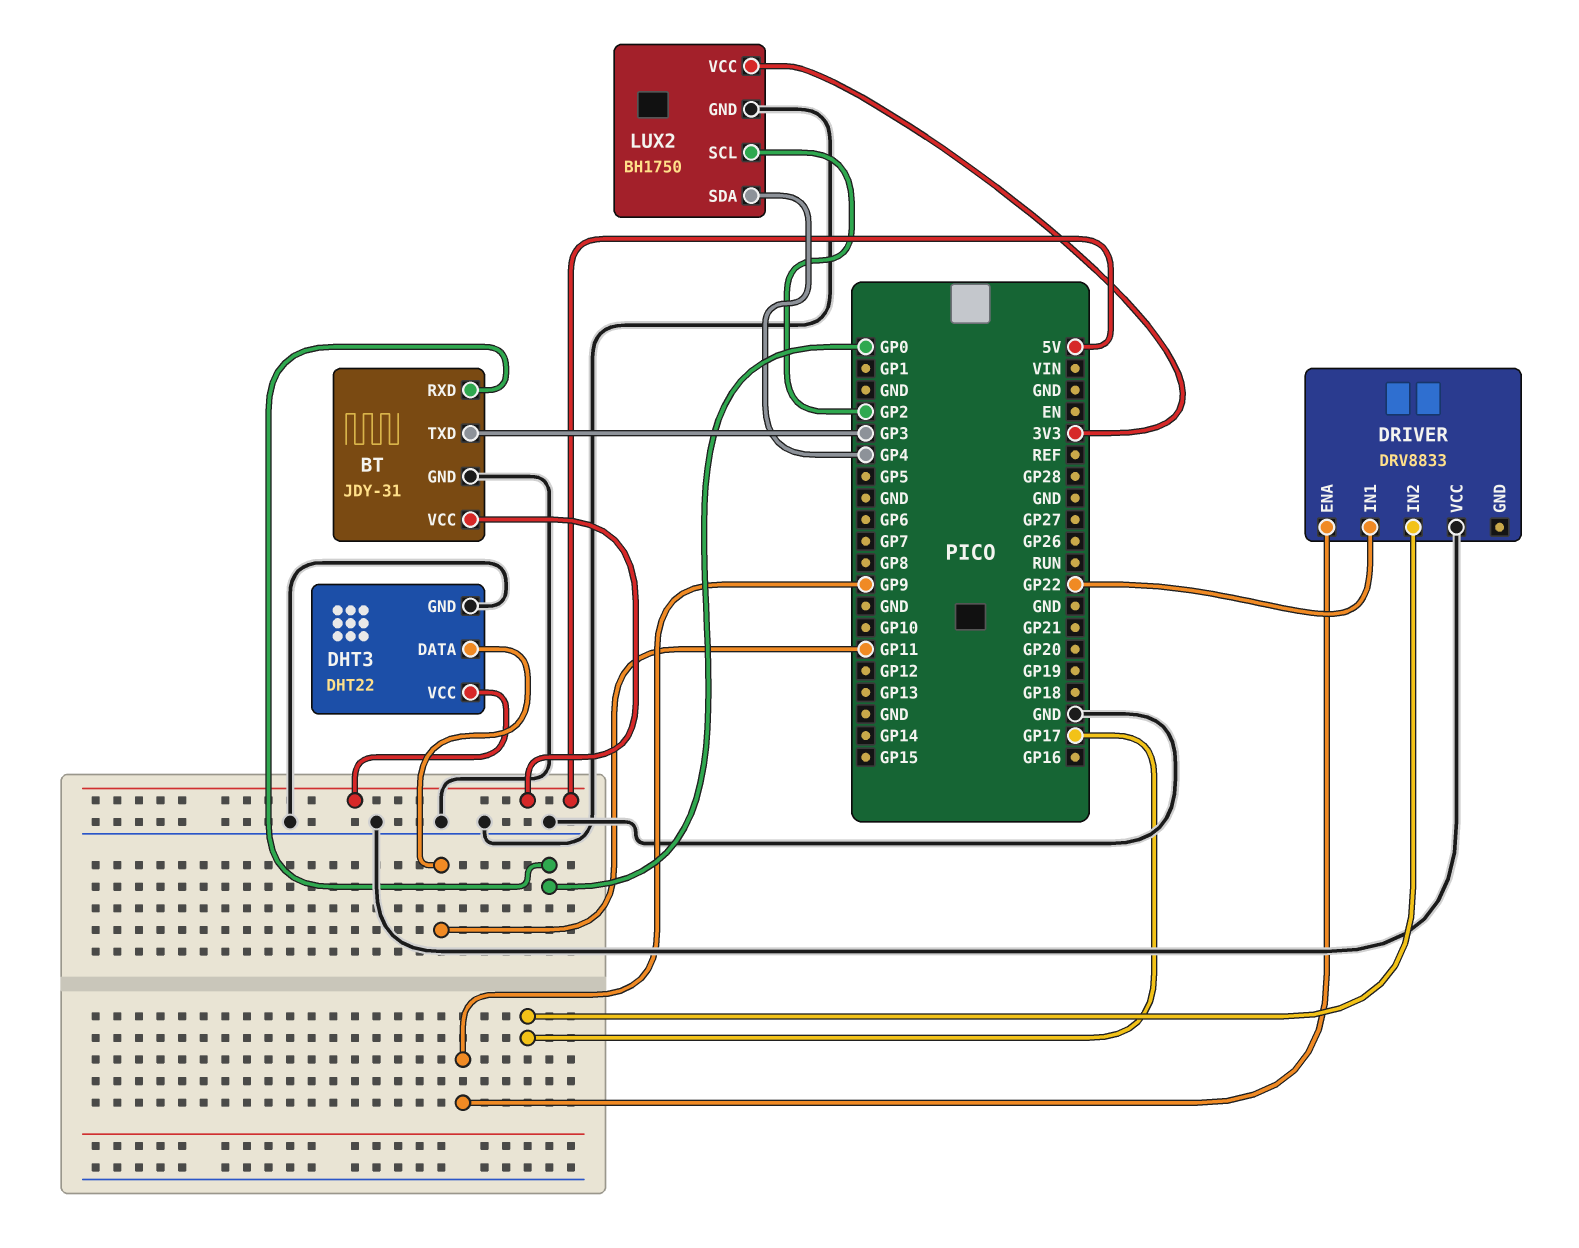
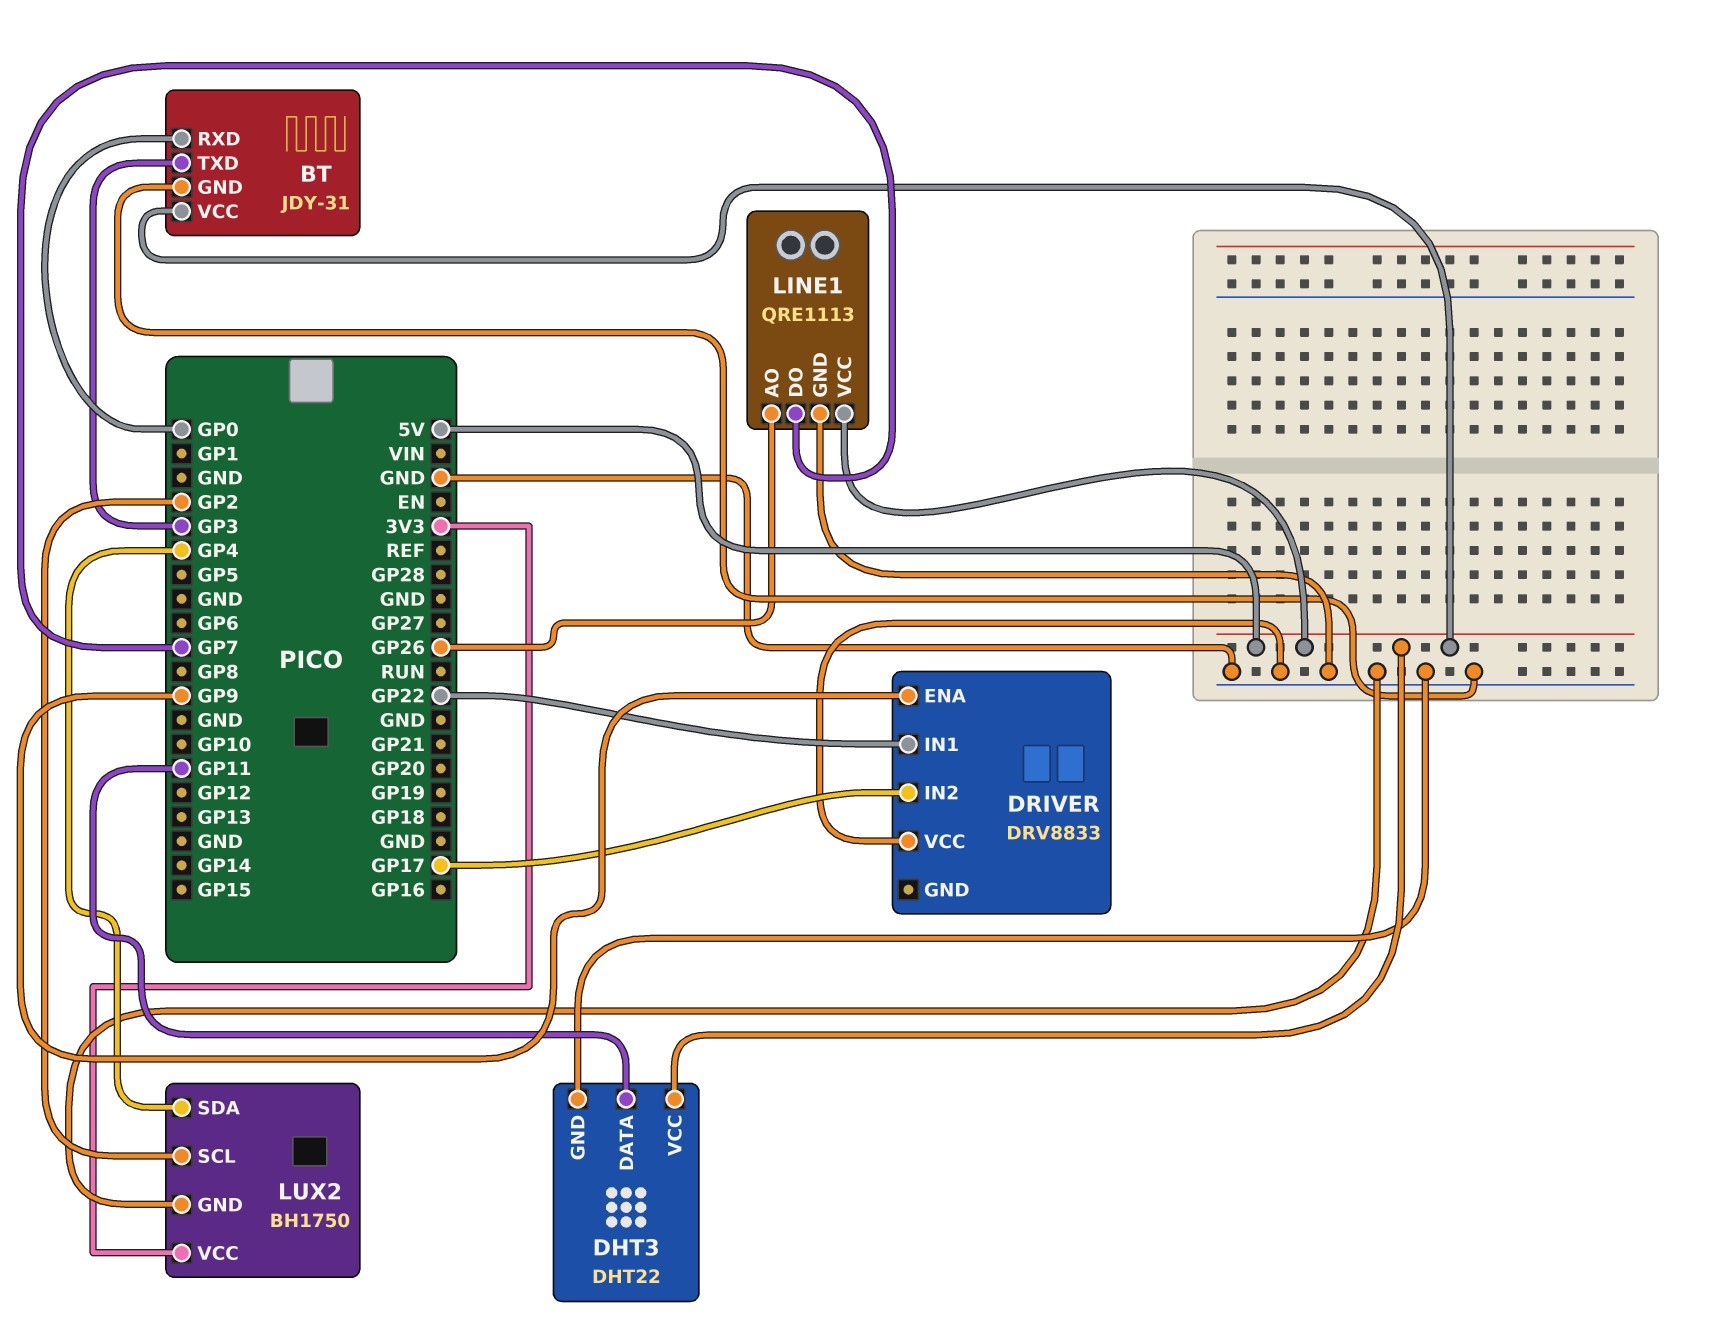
LINE1: none -> QRE1113
LINE1 pin AO: none -> GP26
LINE1 pin DO: none -> GP7
LINE1 pin GND: none -> GND
LINE1 pin VCC: none -> 5V

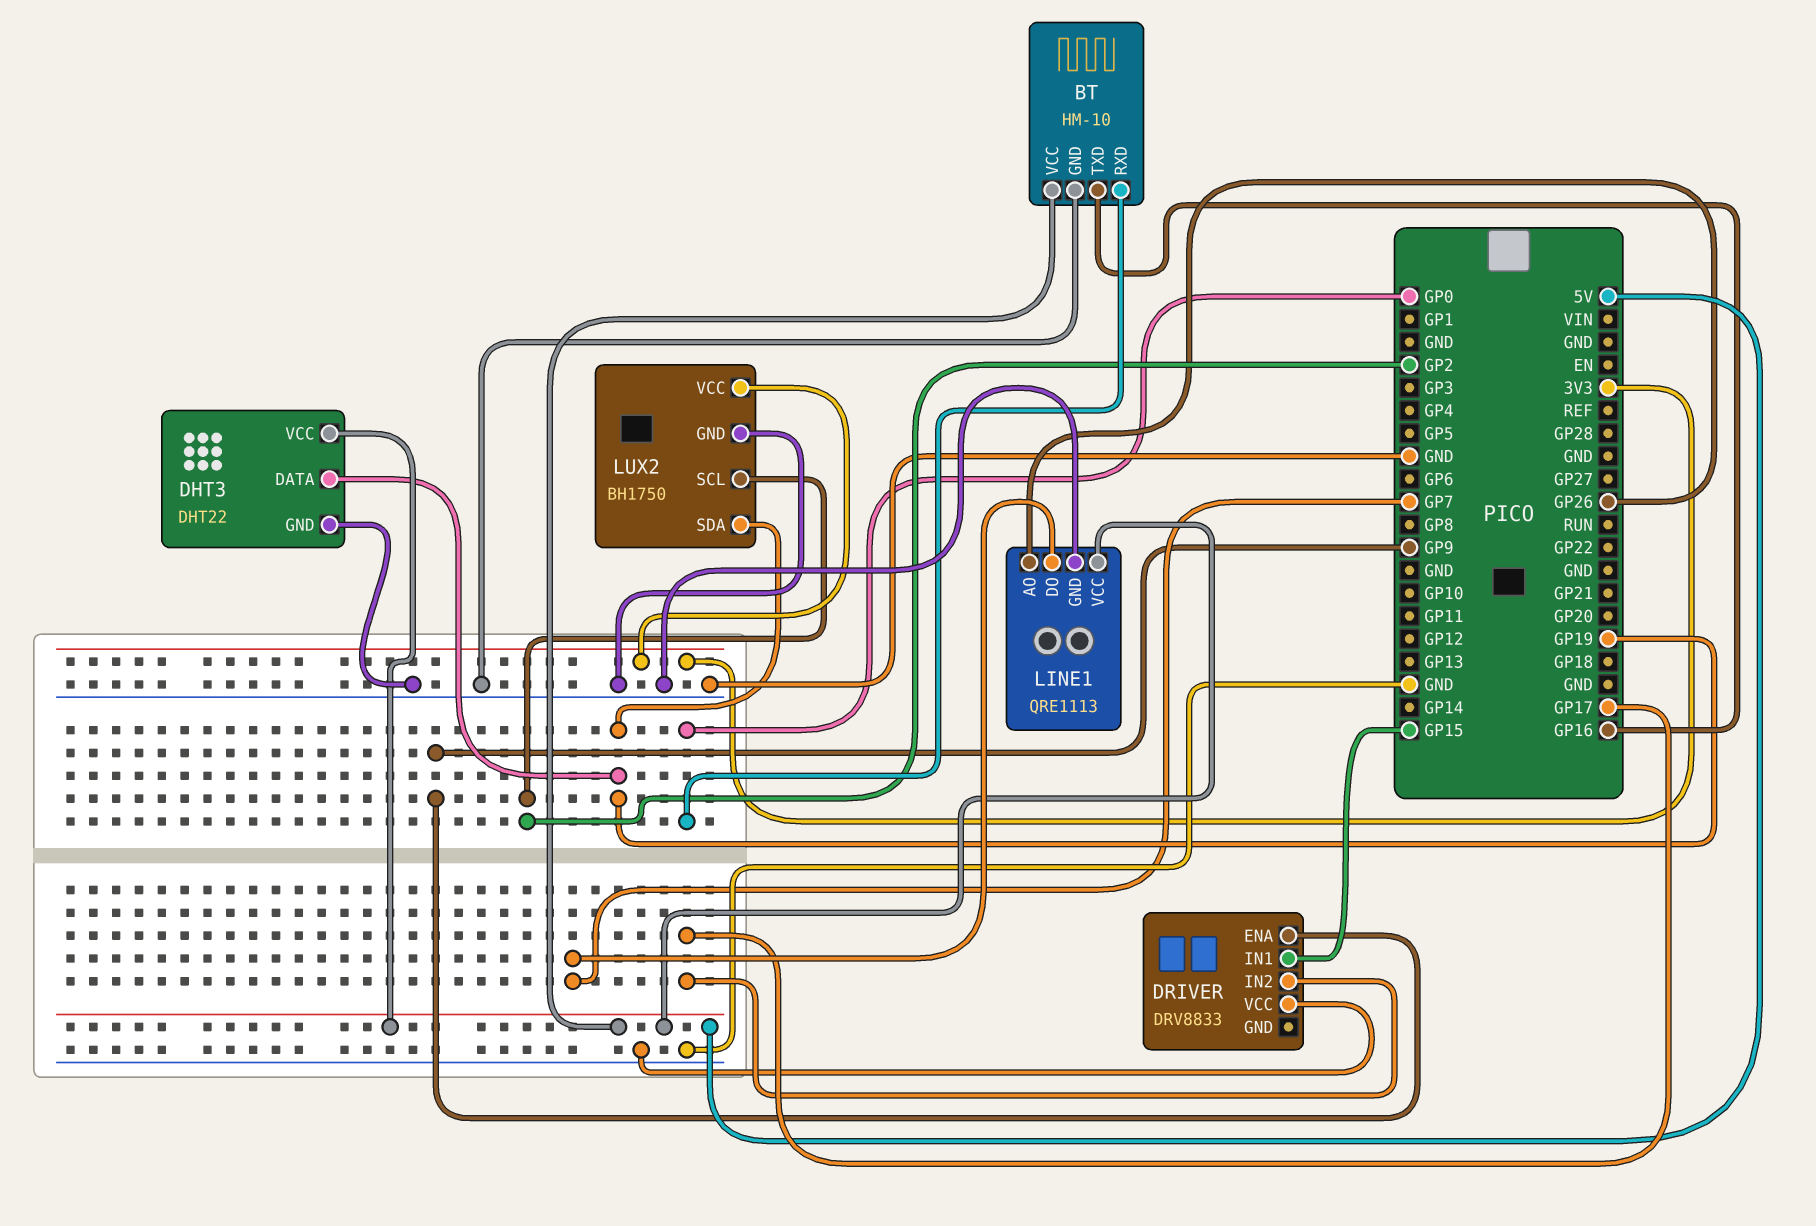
BT: JDY-31 -> HM-10
BT pin TXD: GP3 -> GP16
DHT3 pin DATA: GP11 -> GP19
DRIVER pin IN1: GP22 -> GP15
LUX2 pin SDA: GP4 -> GP19

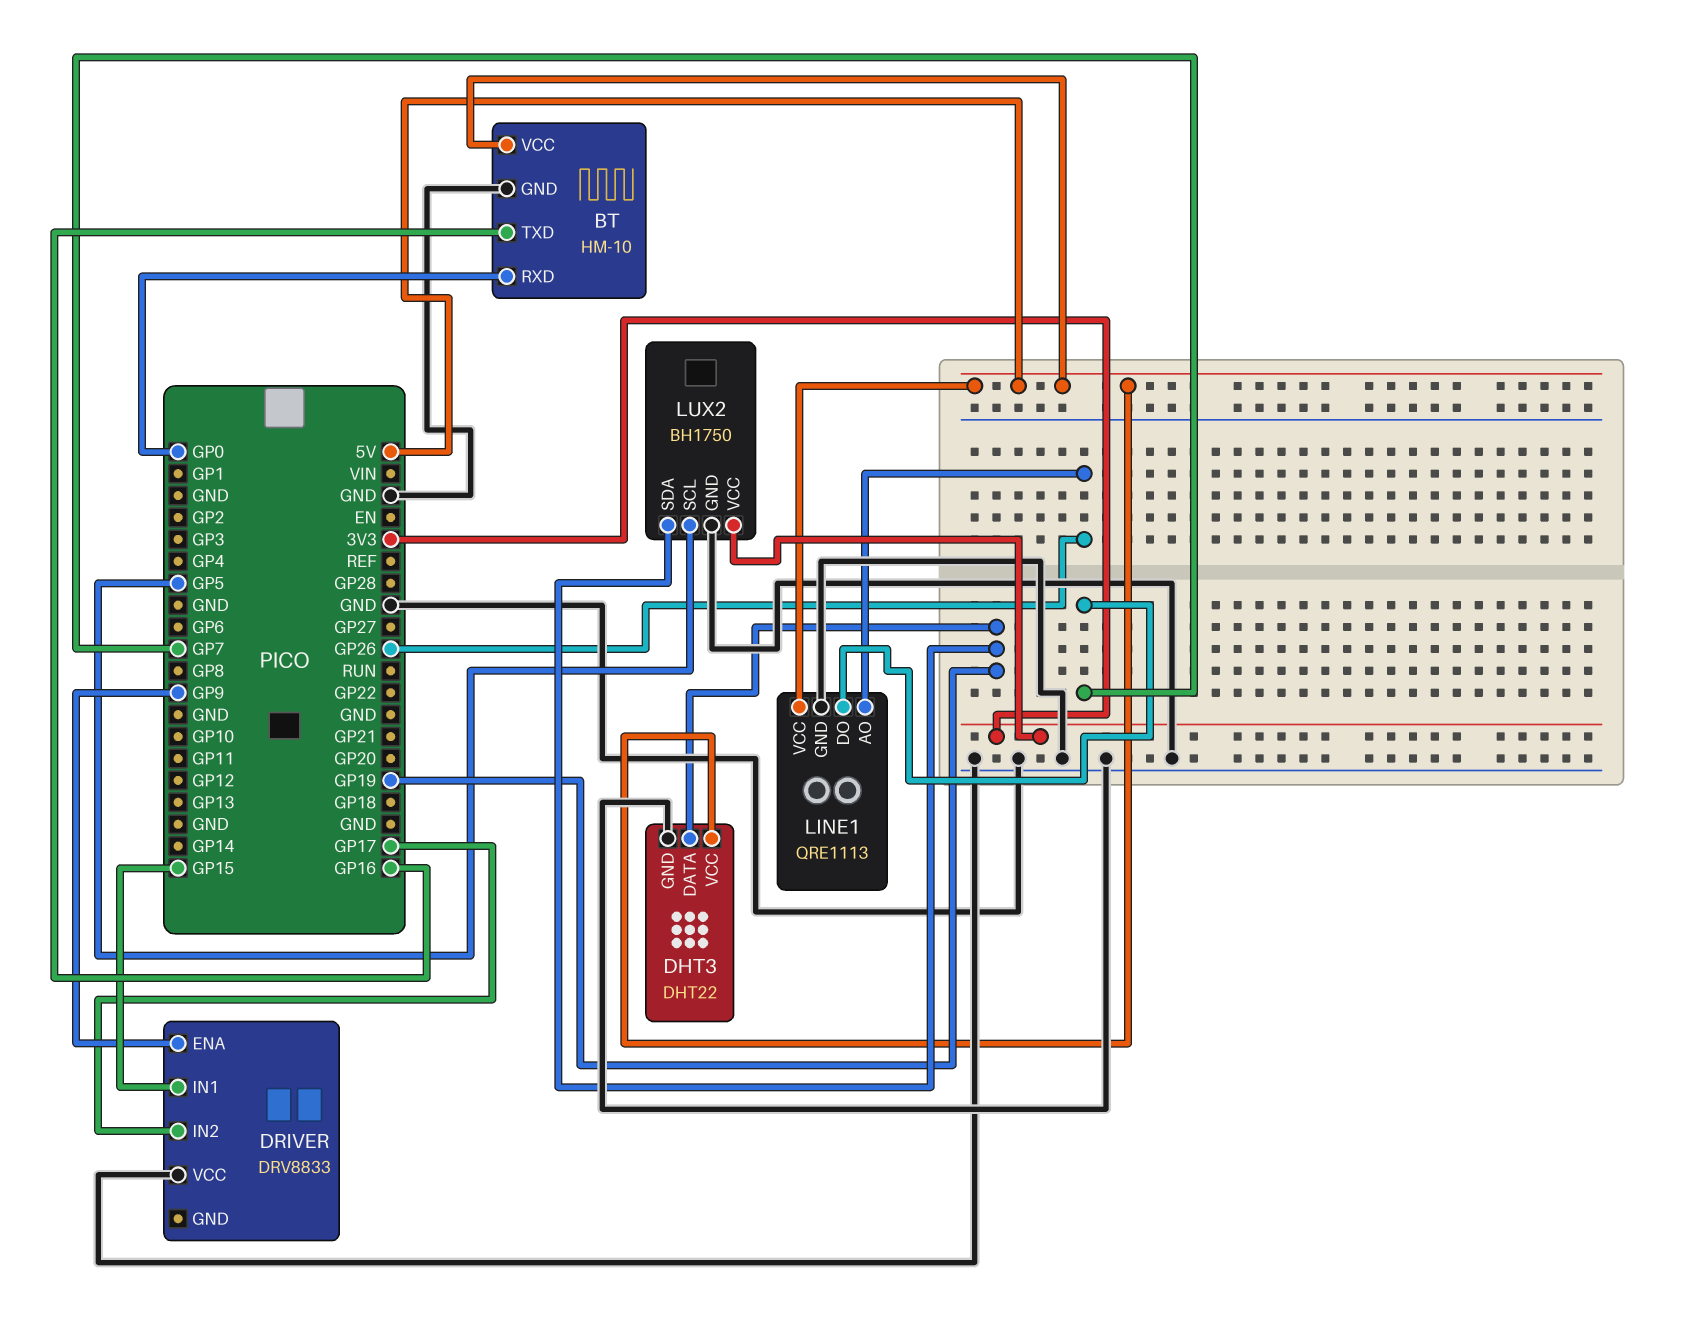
LUX2 pin SCL: GP2 -> GP5

